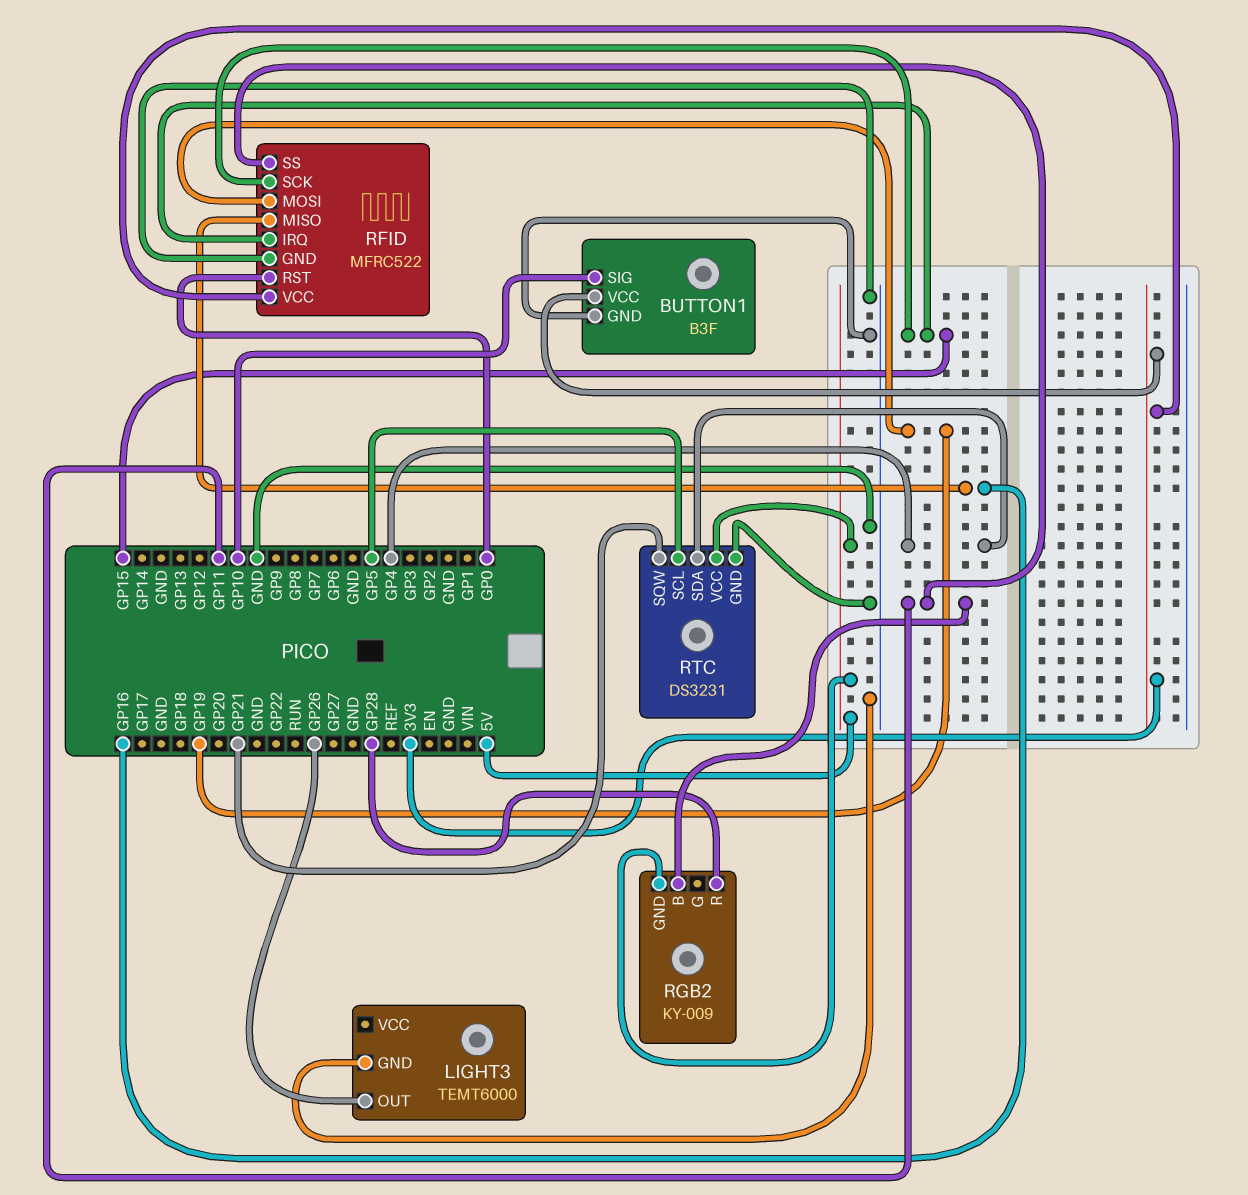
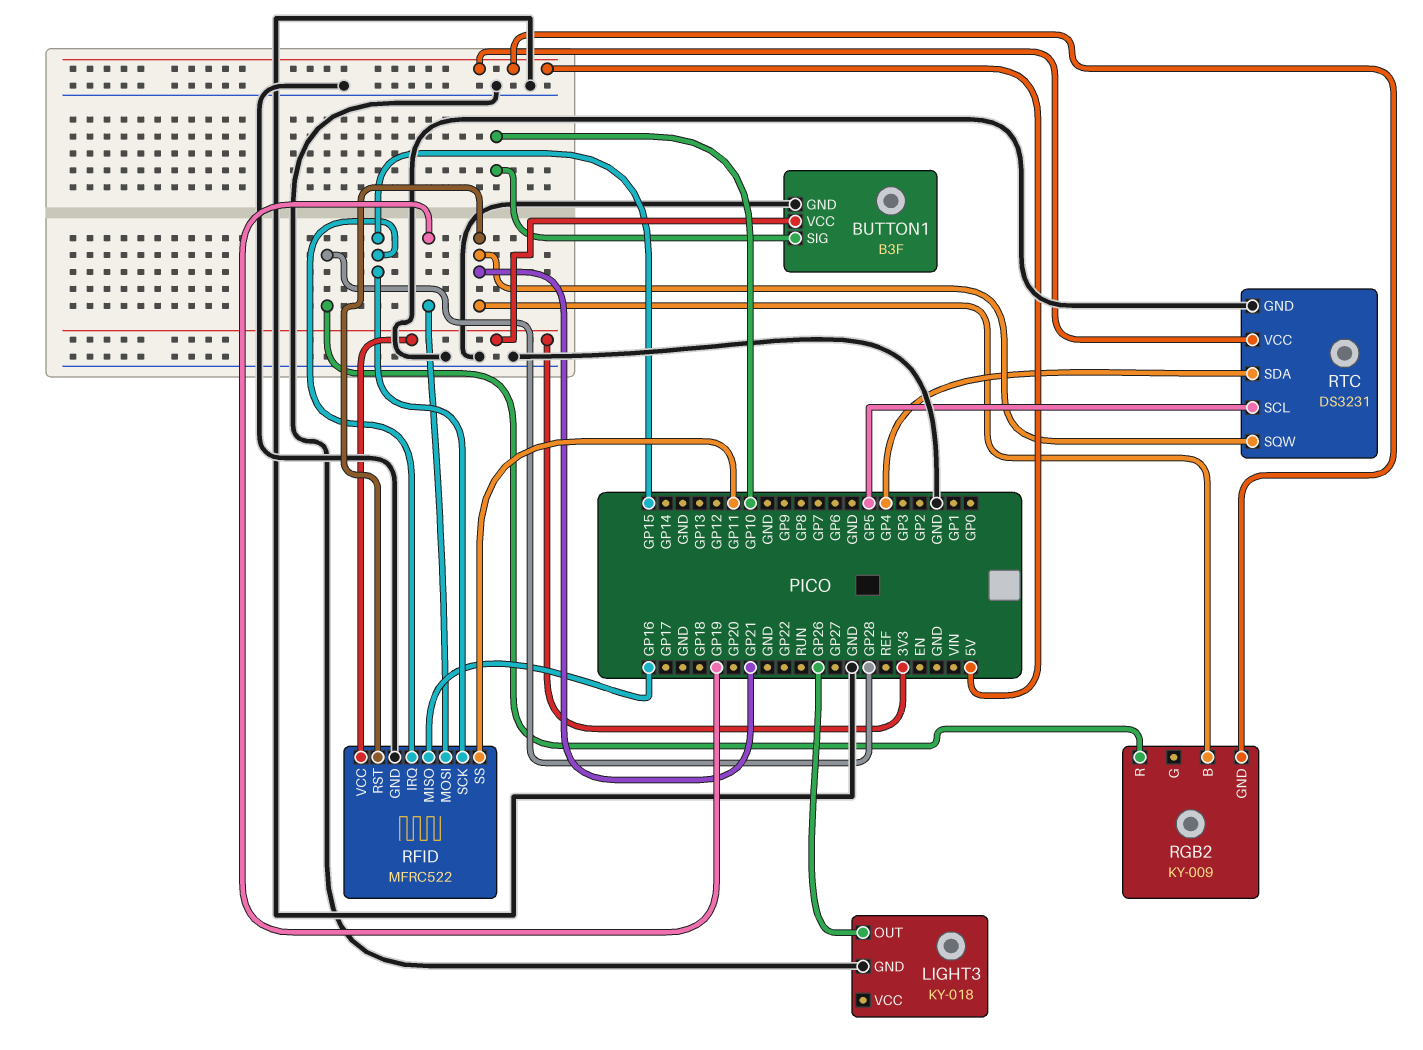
LIGHT3: TEMT6000 -> KY-018
RFID pin RST: GP0 -> GP21
RGB2 pin B: GP11 -> GP21

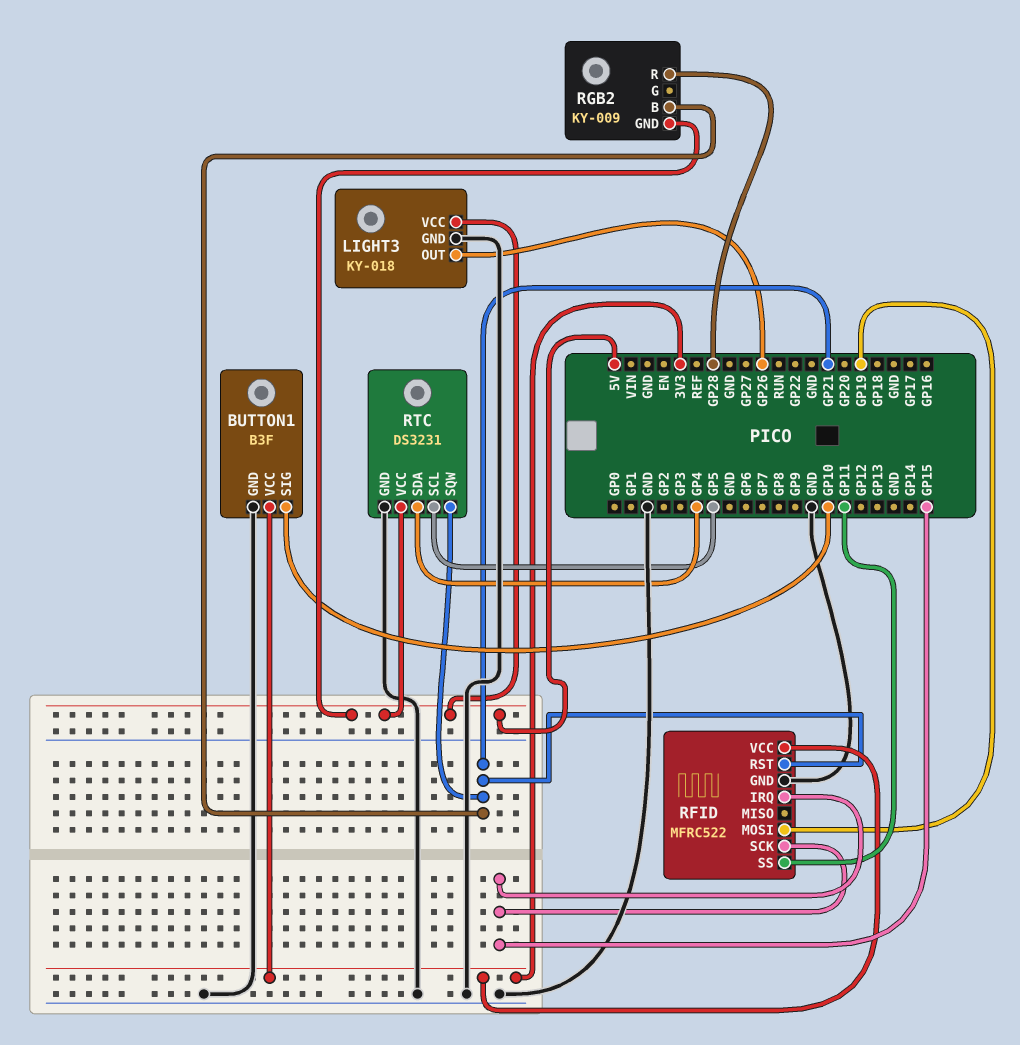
LIGHT3 pin VCC: none -> 5V
RFID pin MISO: GP16 -> none

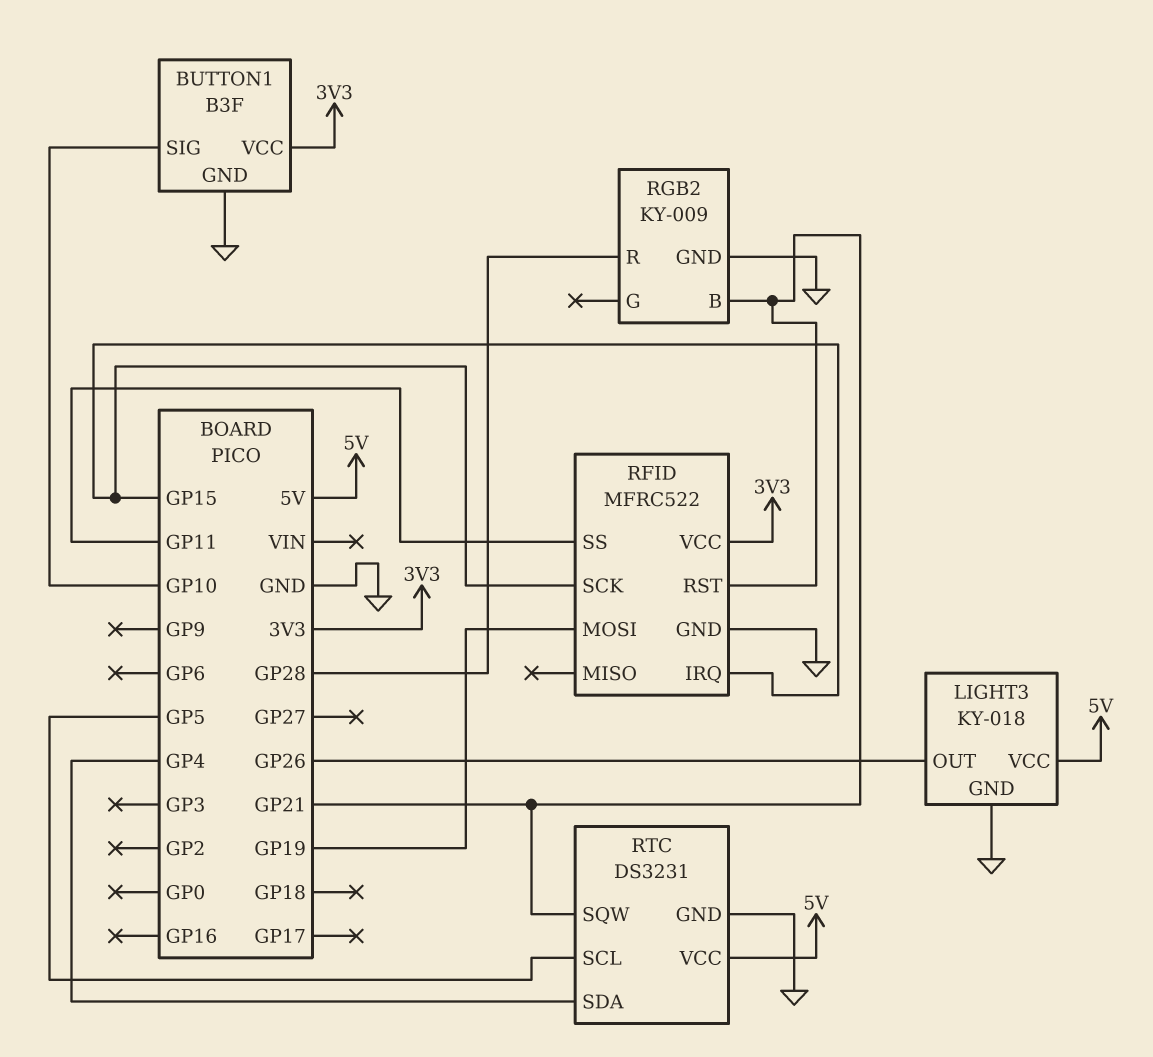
RGB2 pin GND: 5V -> GND

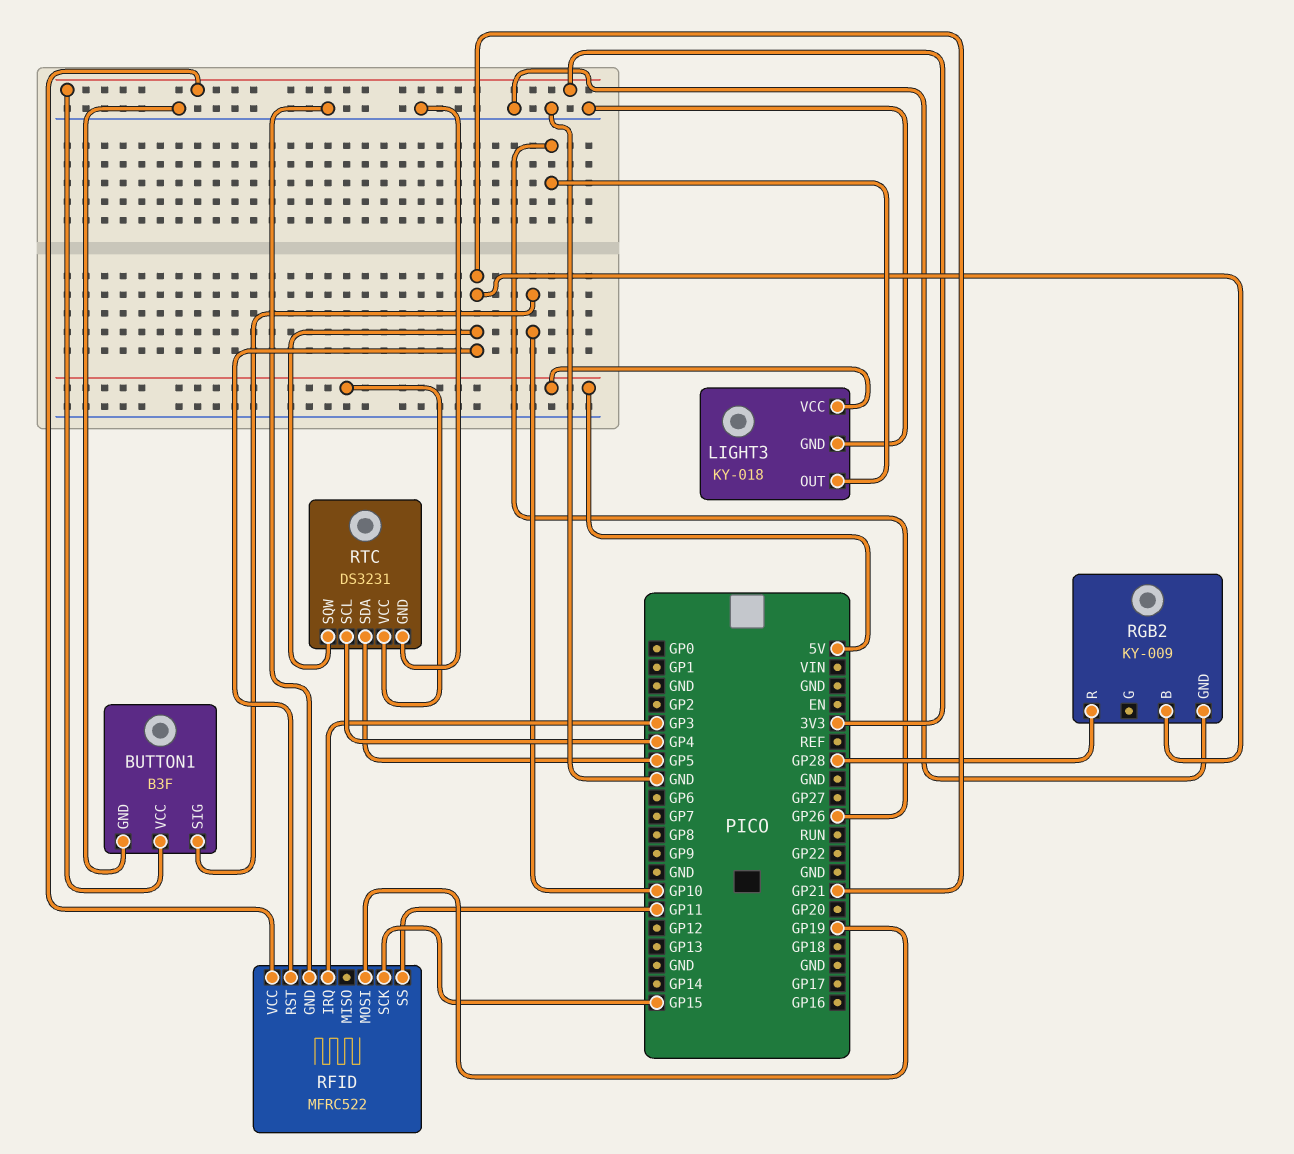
RFID pin IRQ: GP15 -> GP3
RTC pin SCL: GP5 -> GP4
RTC pin SDA: GP4 -> GP5

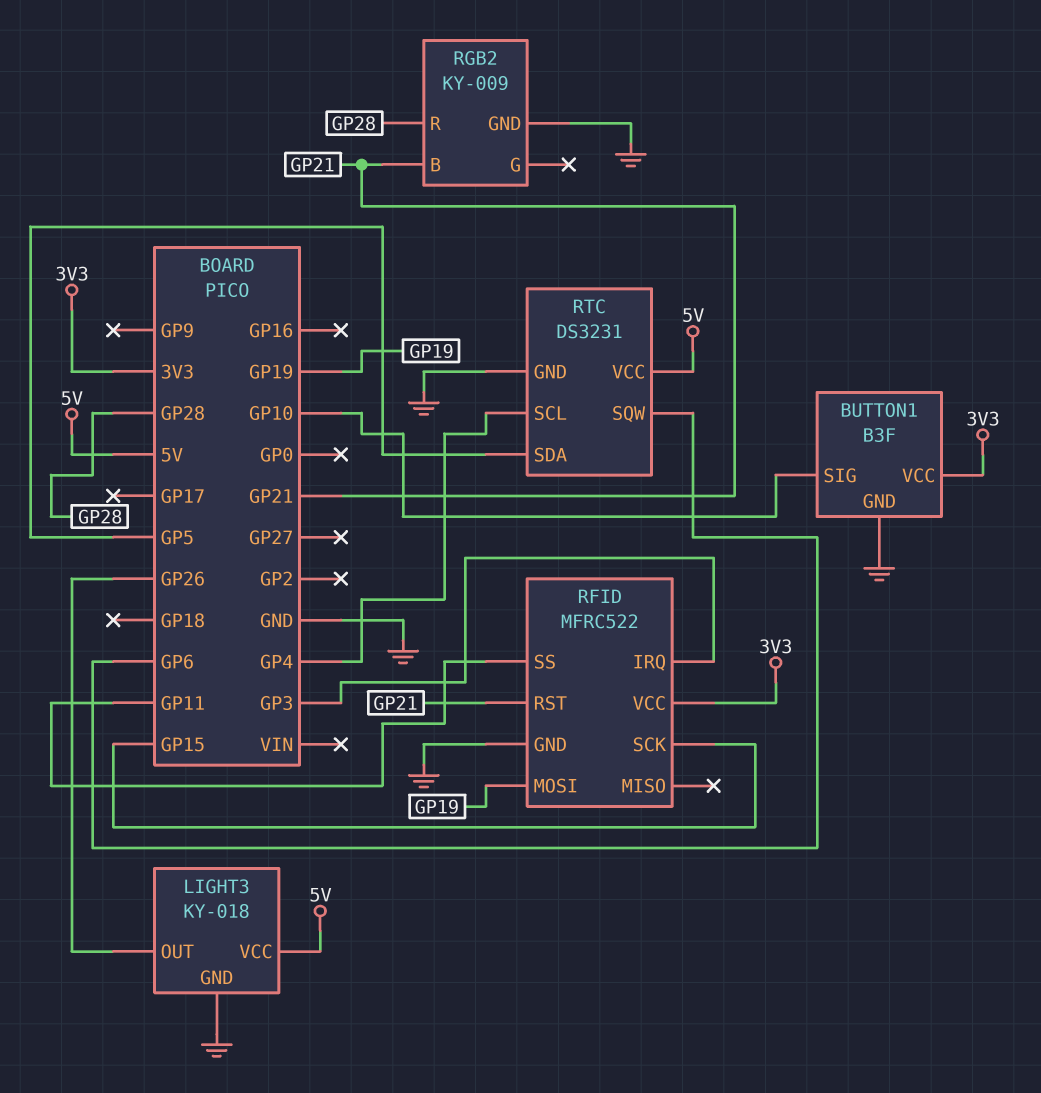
RTC pin SQW: GP21 -> GP6

